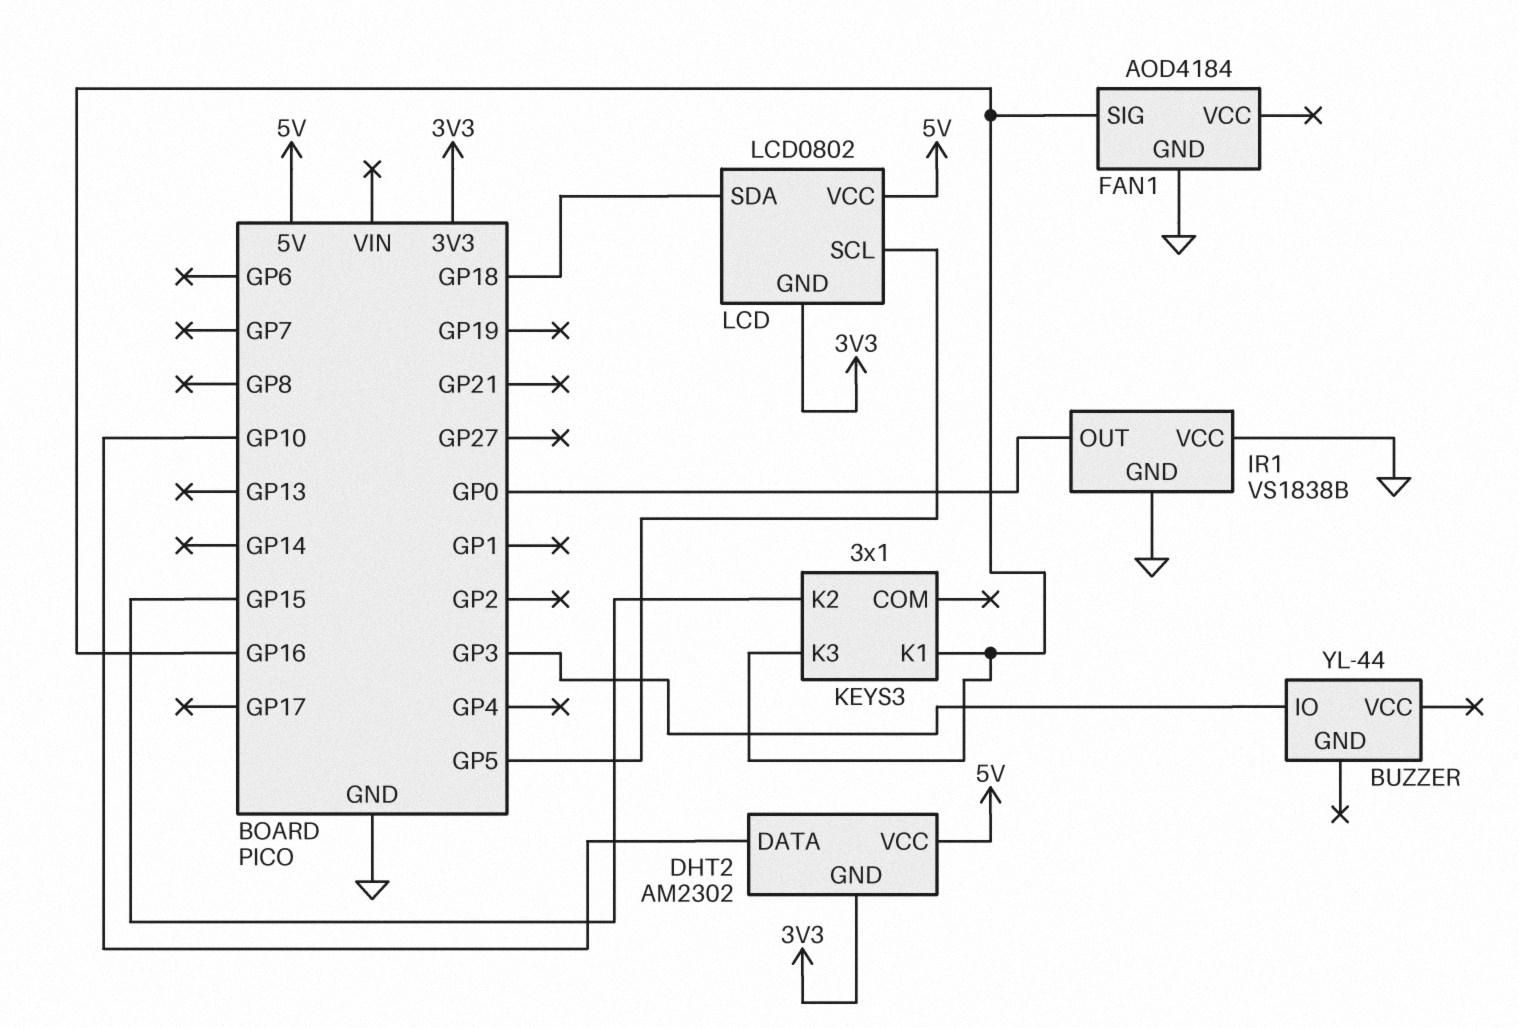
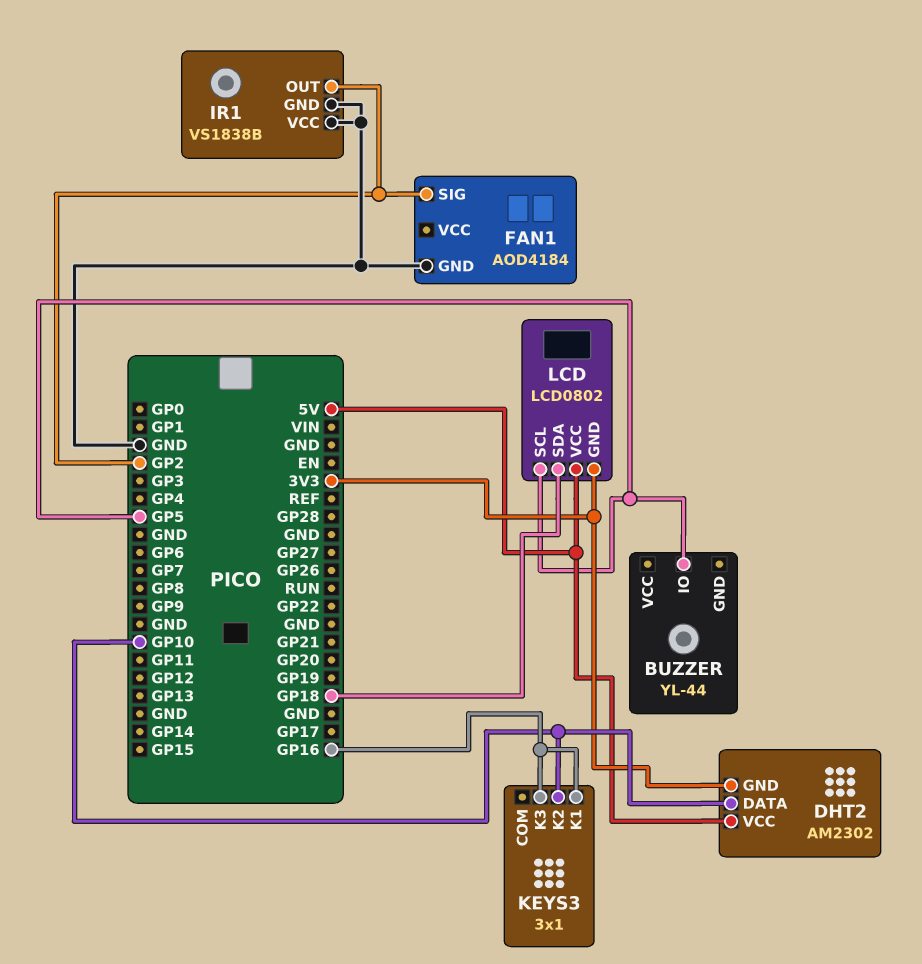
BUZZER pin IO: GP3 -> GP5
FAN1 pin SIG: GP16 -> GP2
IR1 pin OUT: GP0 -> GP2
KEYS3 pin K2: GP15 -> GP10

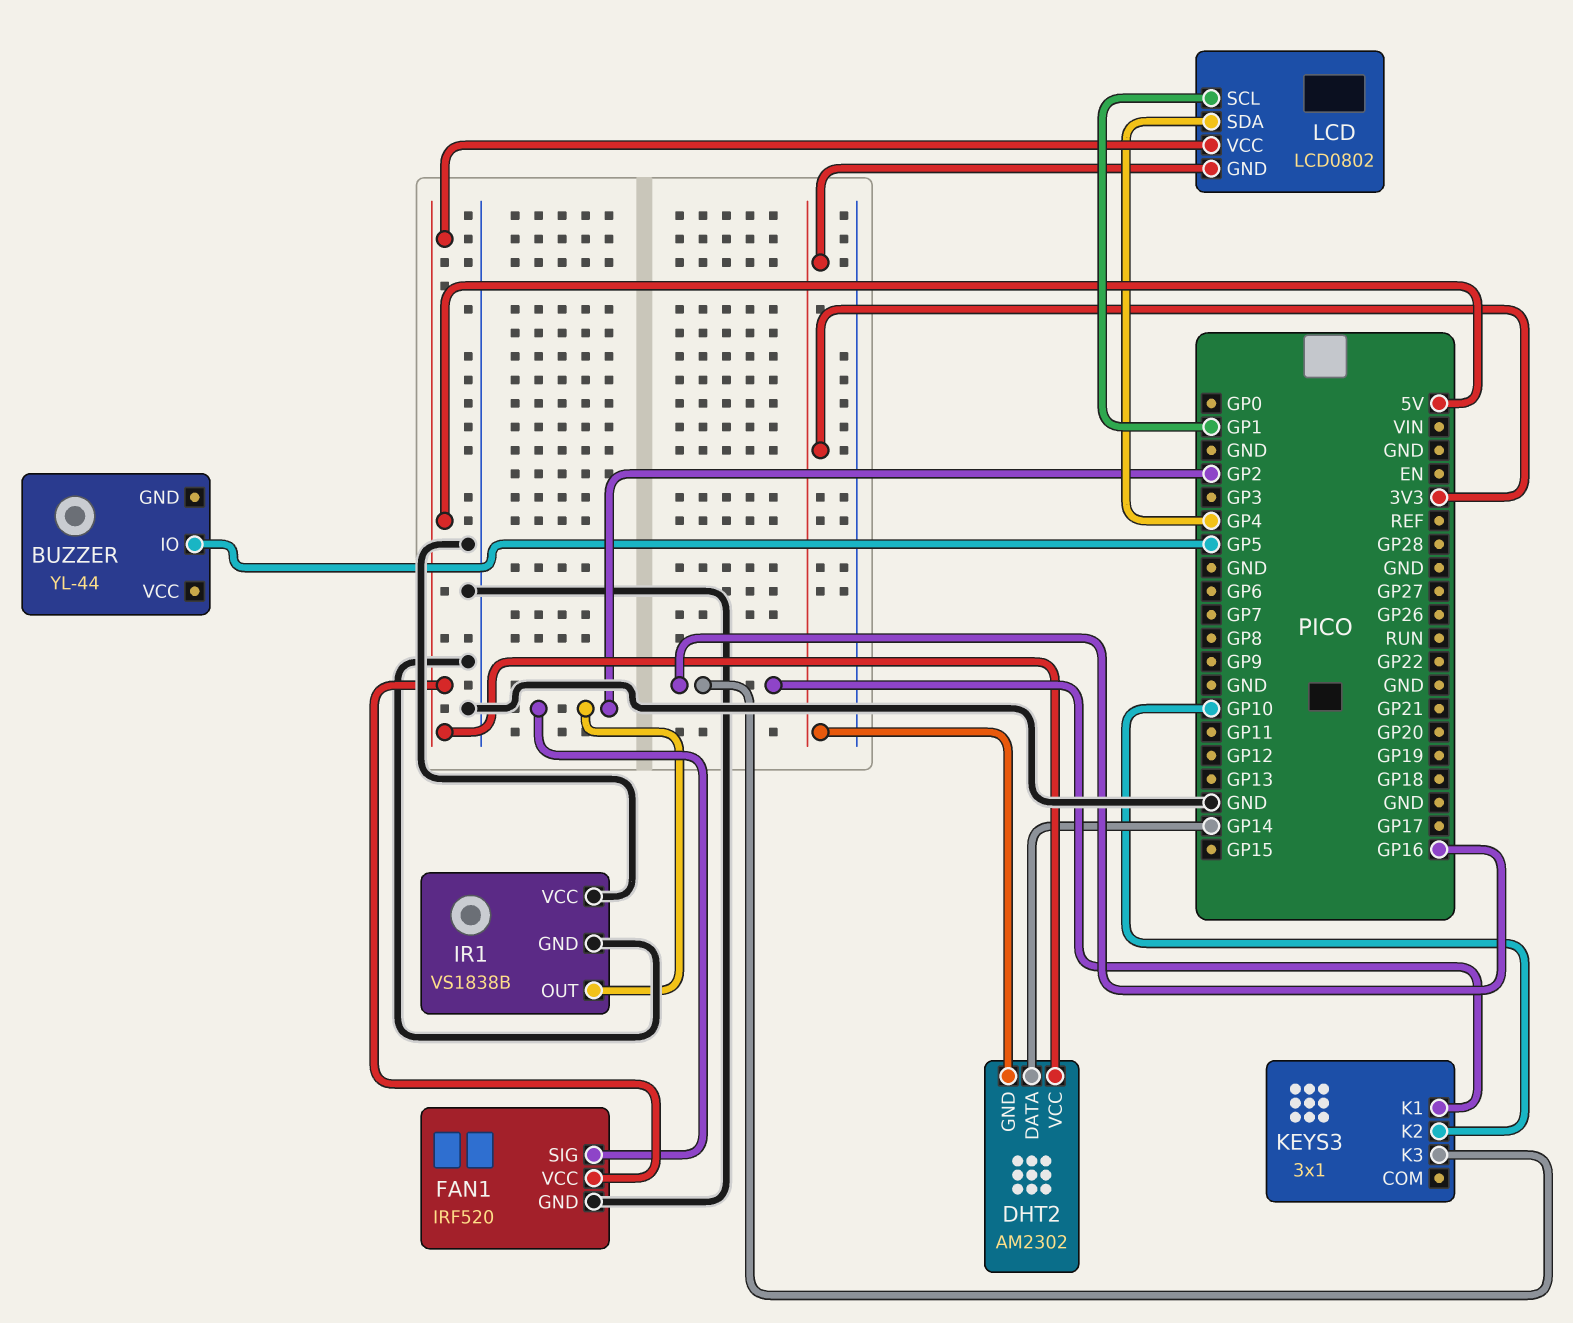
DHT2 pin DATA: GP10 -> GP14
FAN1: AOD4184 -> IRF520
FAN1 pin VCC: none -> 5V
LCD pin SCL: GP5 -> GP1
LCD pin SDA: GP18 -> GP4

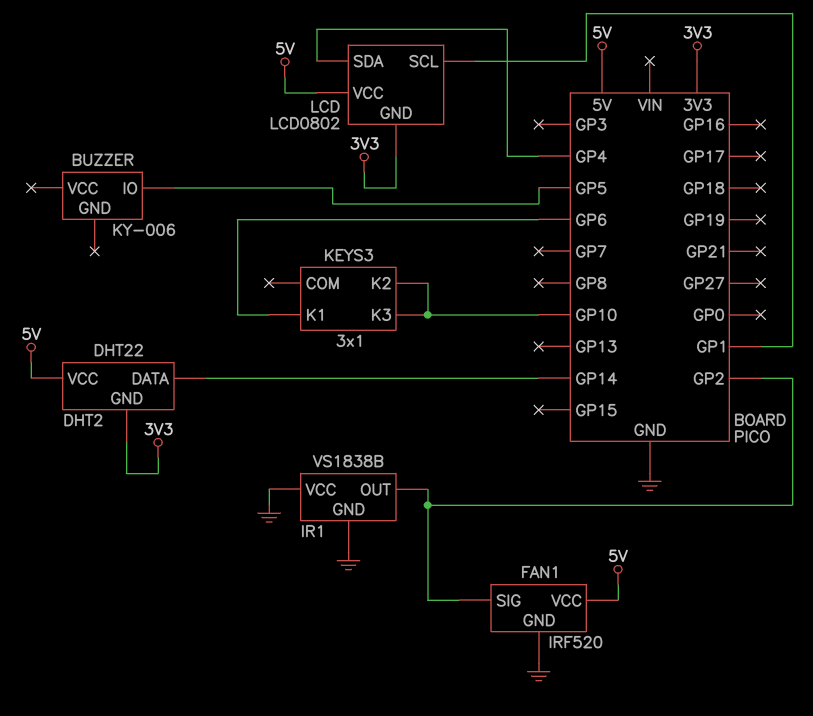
BUZZER: YL-44 -> KY-006
DHT2: AM2302 -> DHT22
KEYS3 pin K1: GP16 -> GP6
KEYS3 pin K3: GP16 -> GP10

